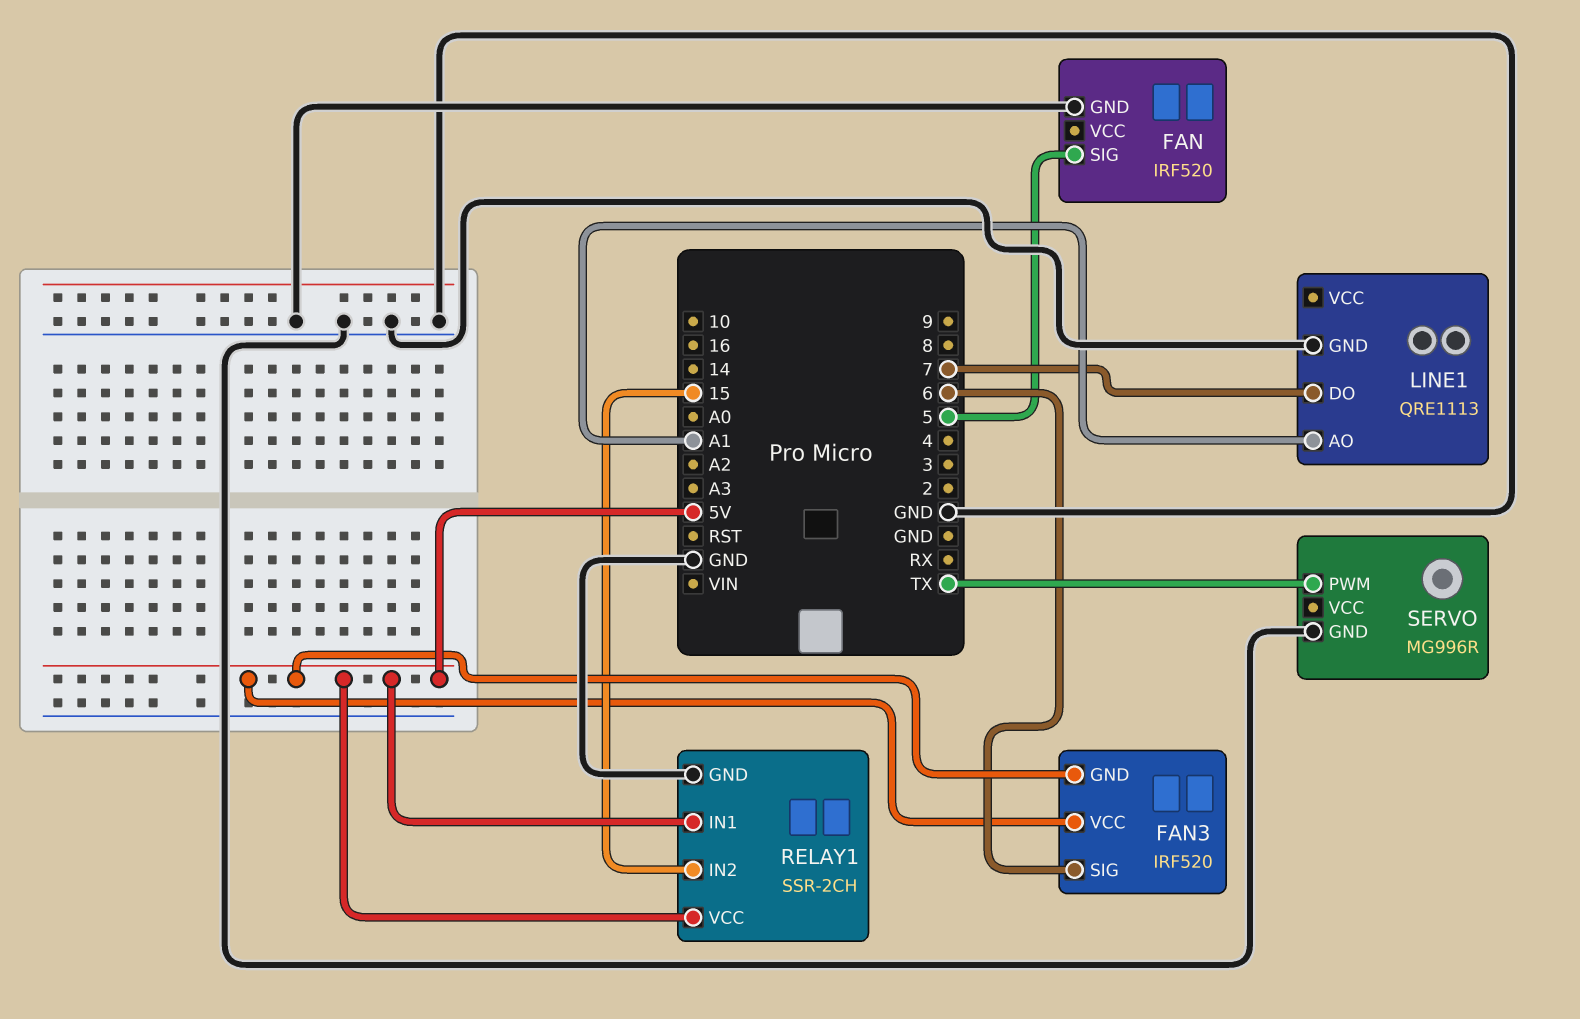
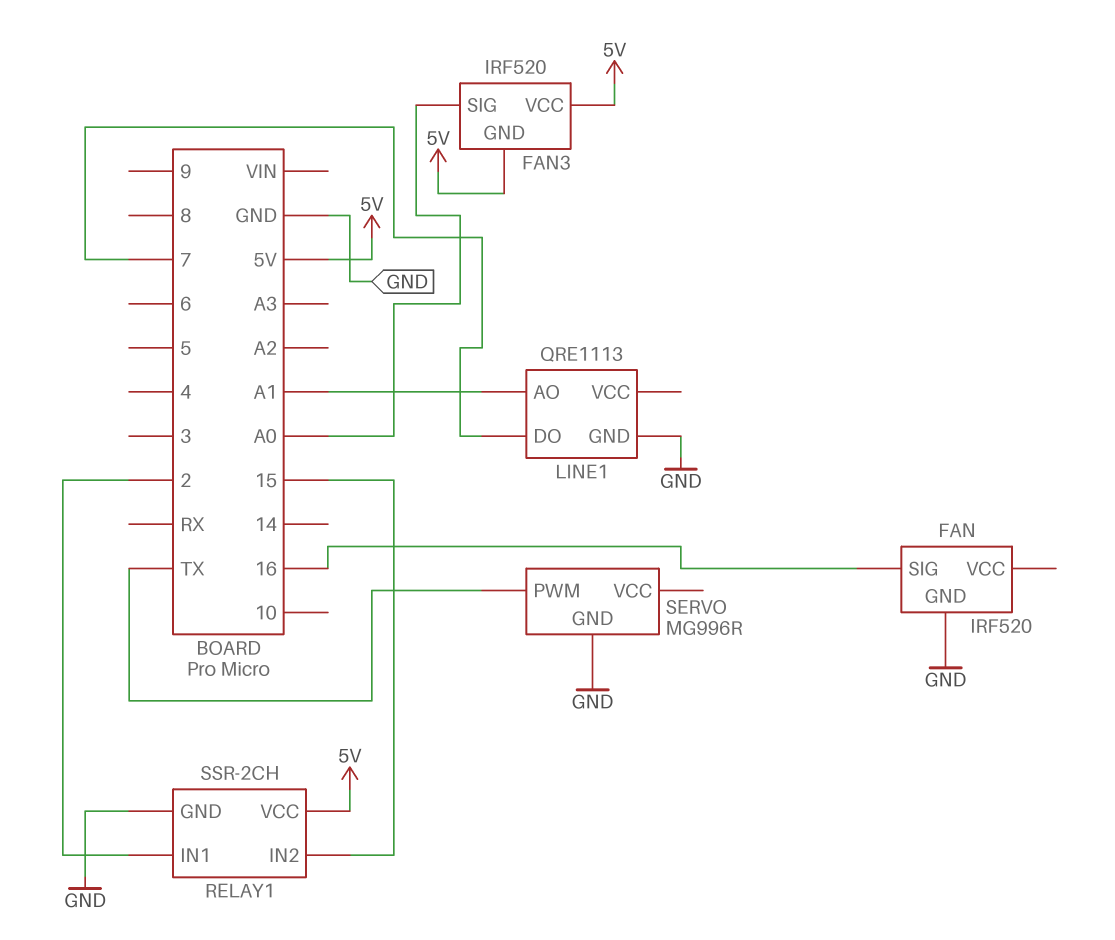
FAN pin SIG: 5 -> 16
FAN3 pin SIG: 6 -> A0
RELAY1 pin IN1: 5V -> 2

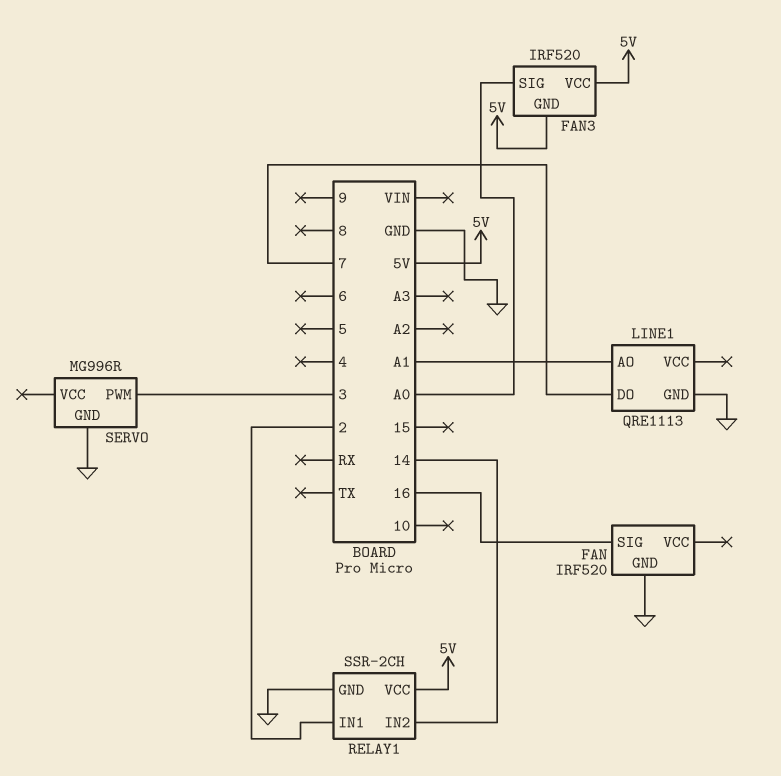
RELAY1 pin IN2: 15 -> 14
SERVO pin PWM: TX -> 3

